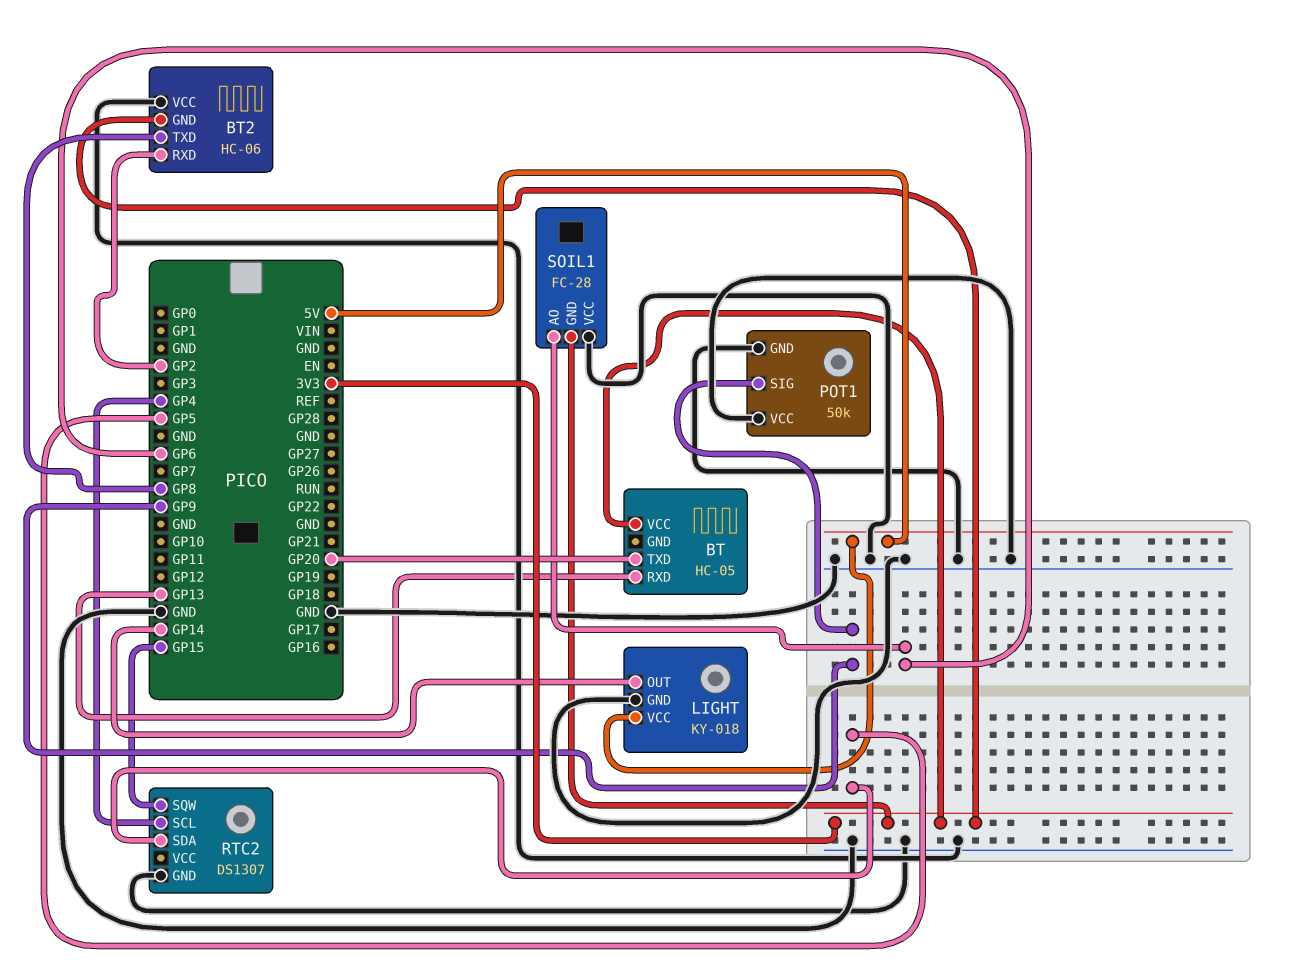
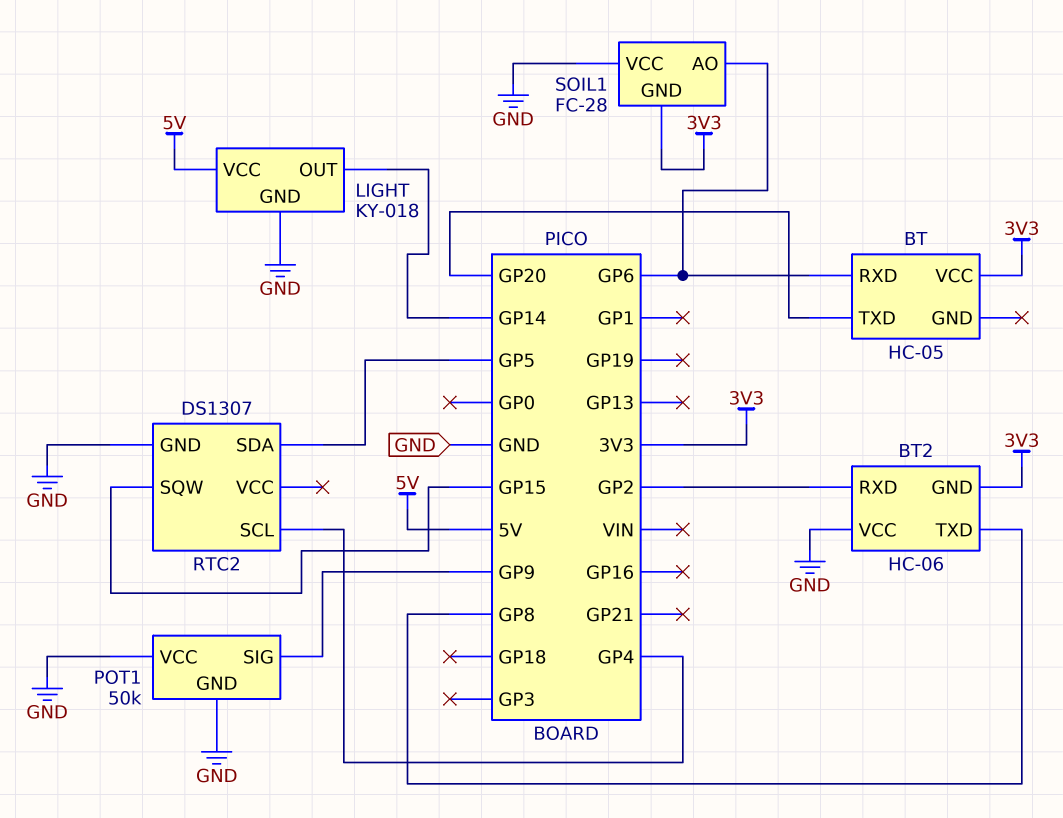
BT pin RXD: GP13 -> GP6

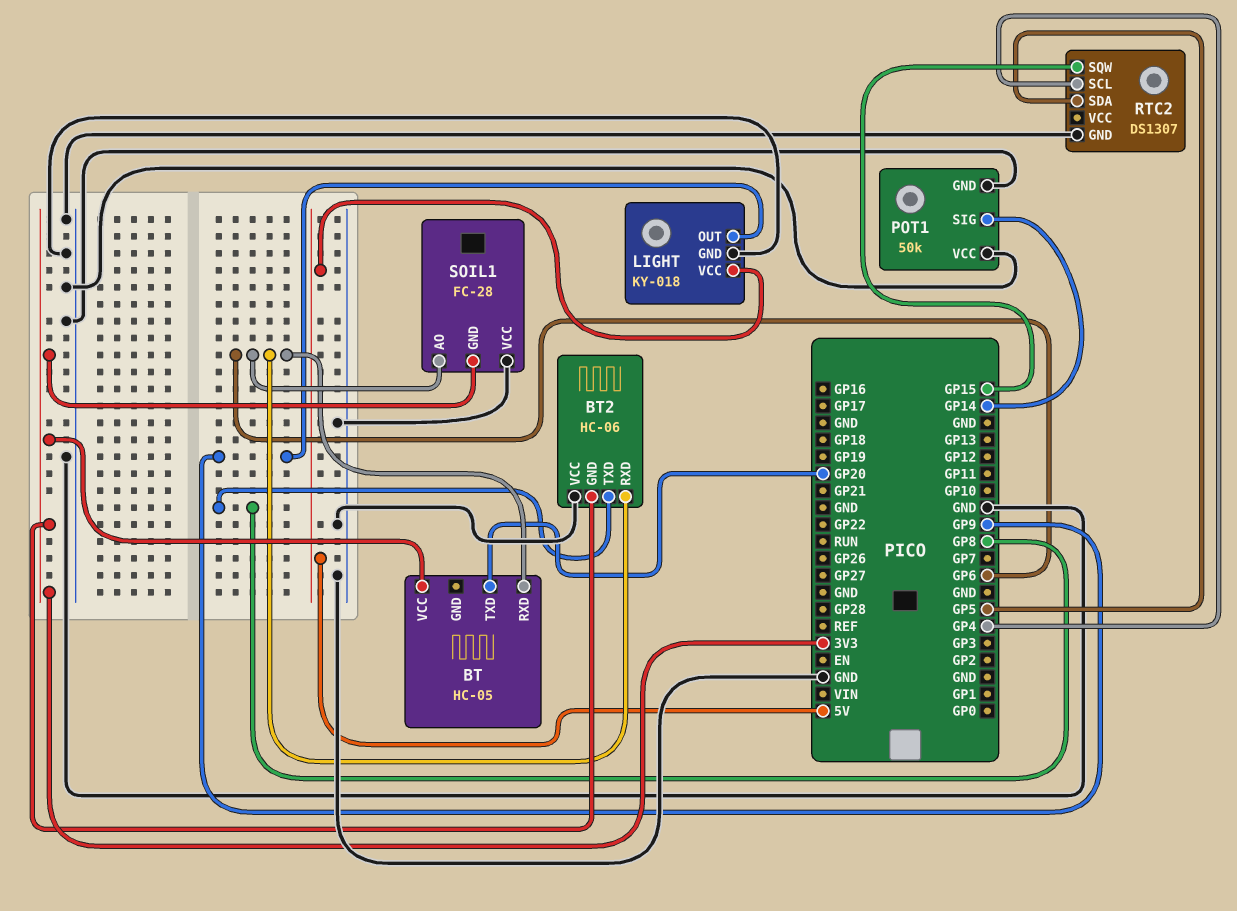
BT2 pin RXD: GP2 -> GP6
LIGHT pin OUT: GP14 -> GP9
POT1 pin SIG: GP9 -> GP14

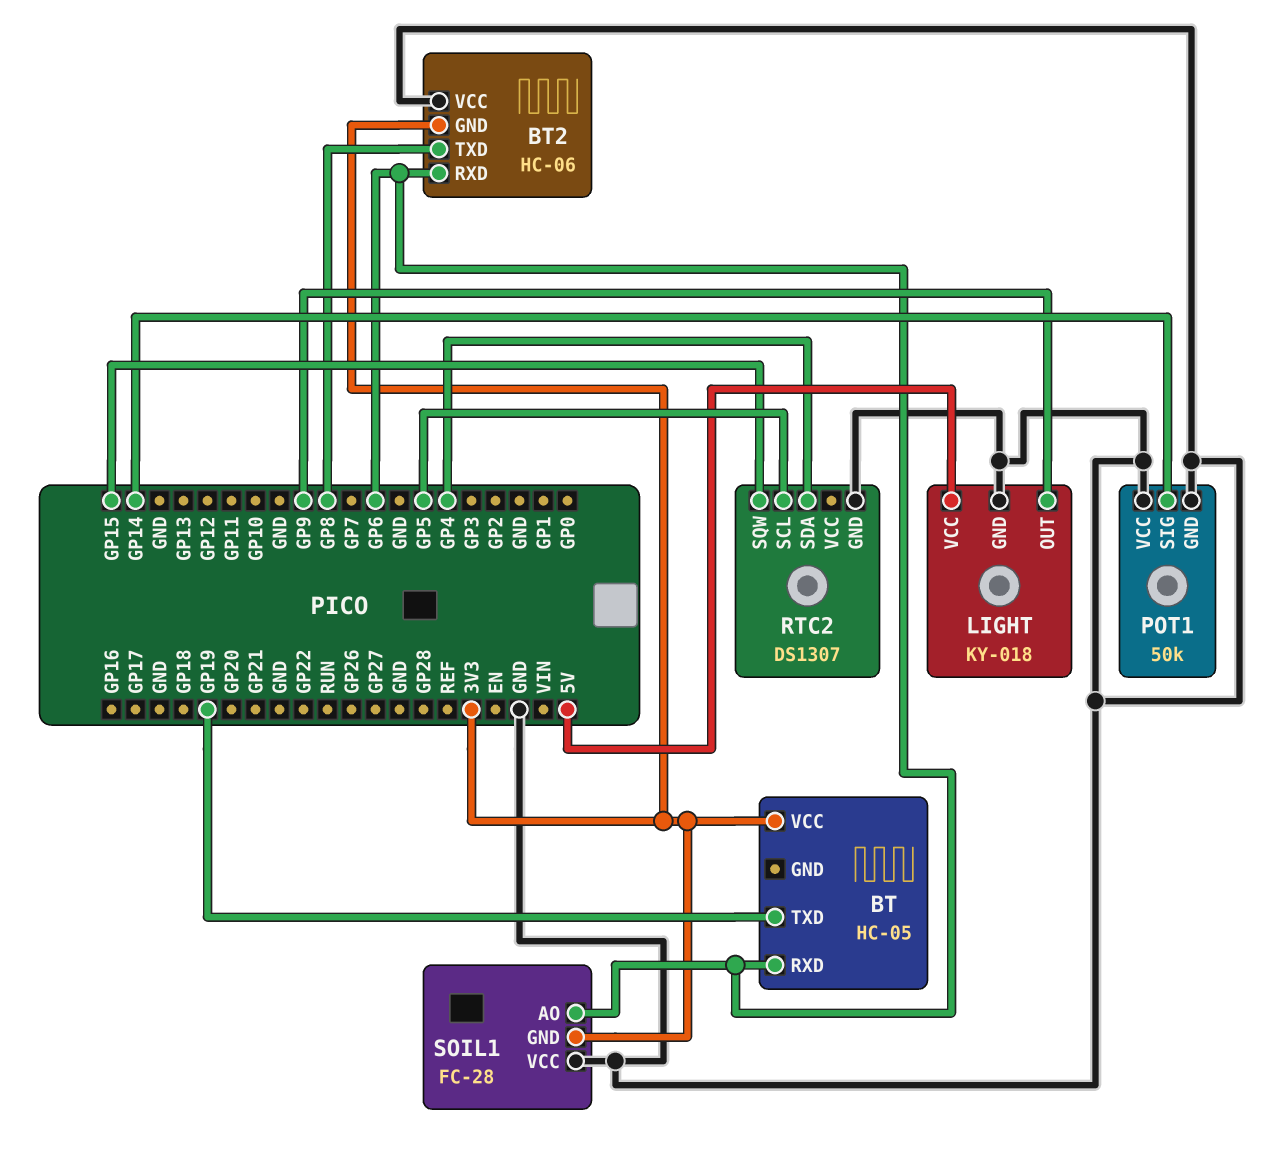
BT pin TXD: GP20 -> GP19
RTC2 pin SCL: GP4 -> GP5
RTC2 pin SDA: GP5 -> GP4

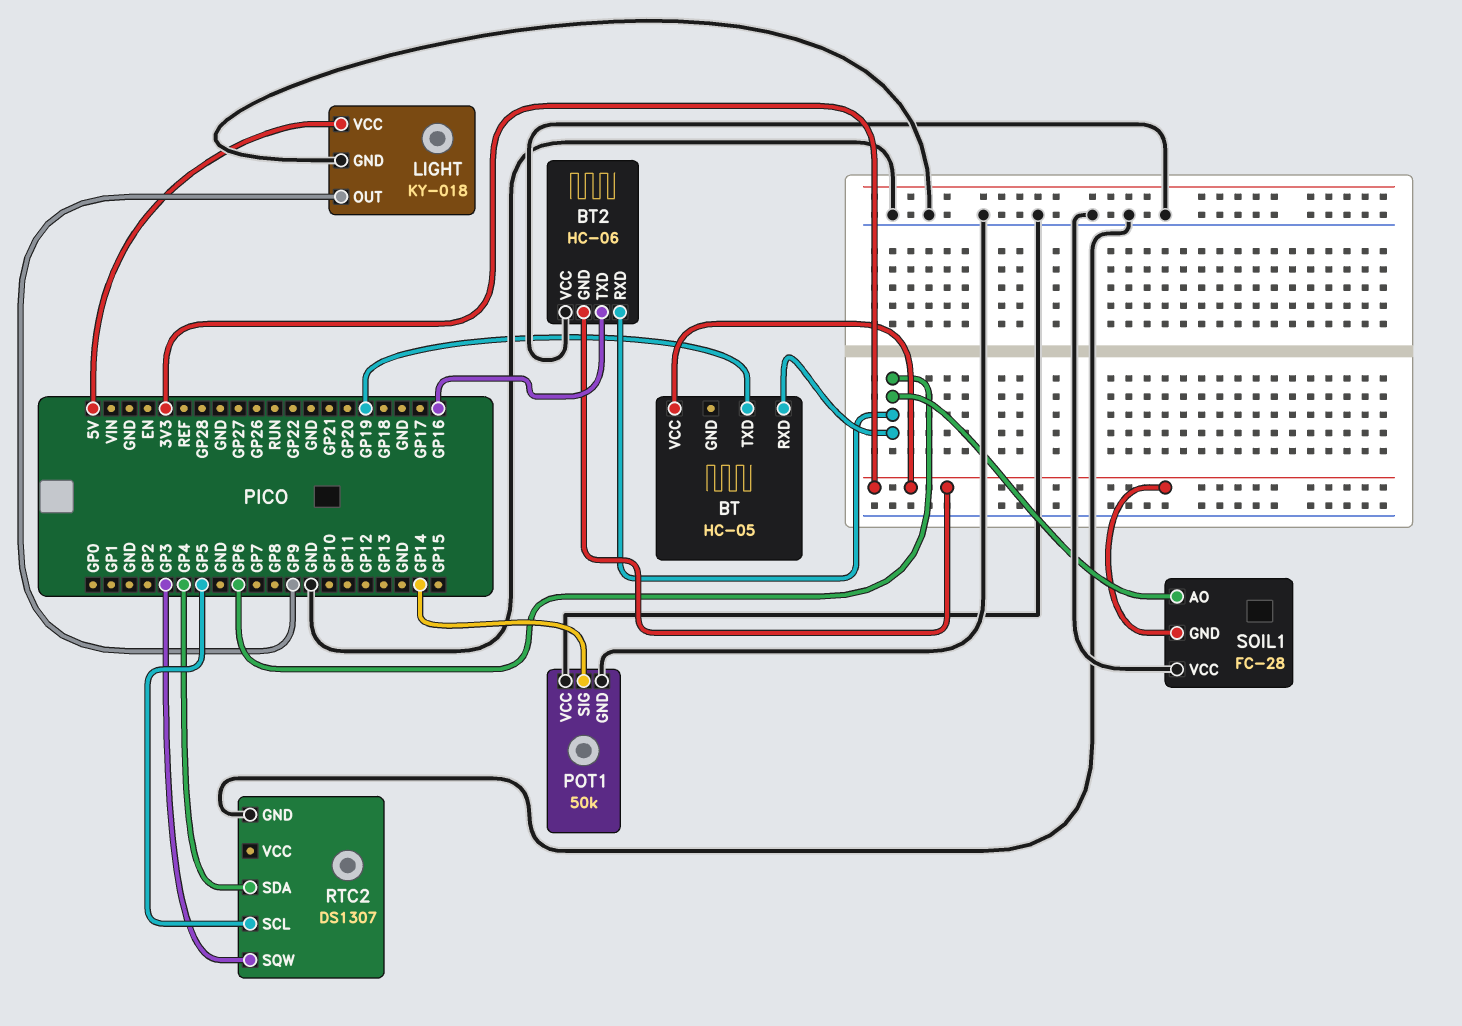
BT2 pin TXD: GP8 -> GP16
RTC2 pin SQW: GP15 -> GP3

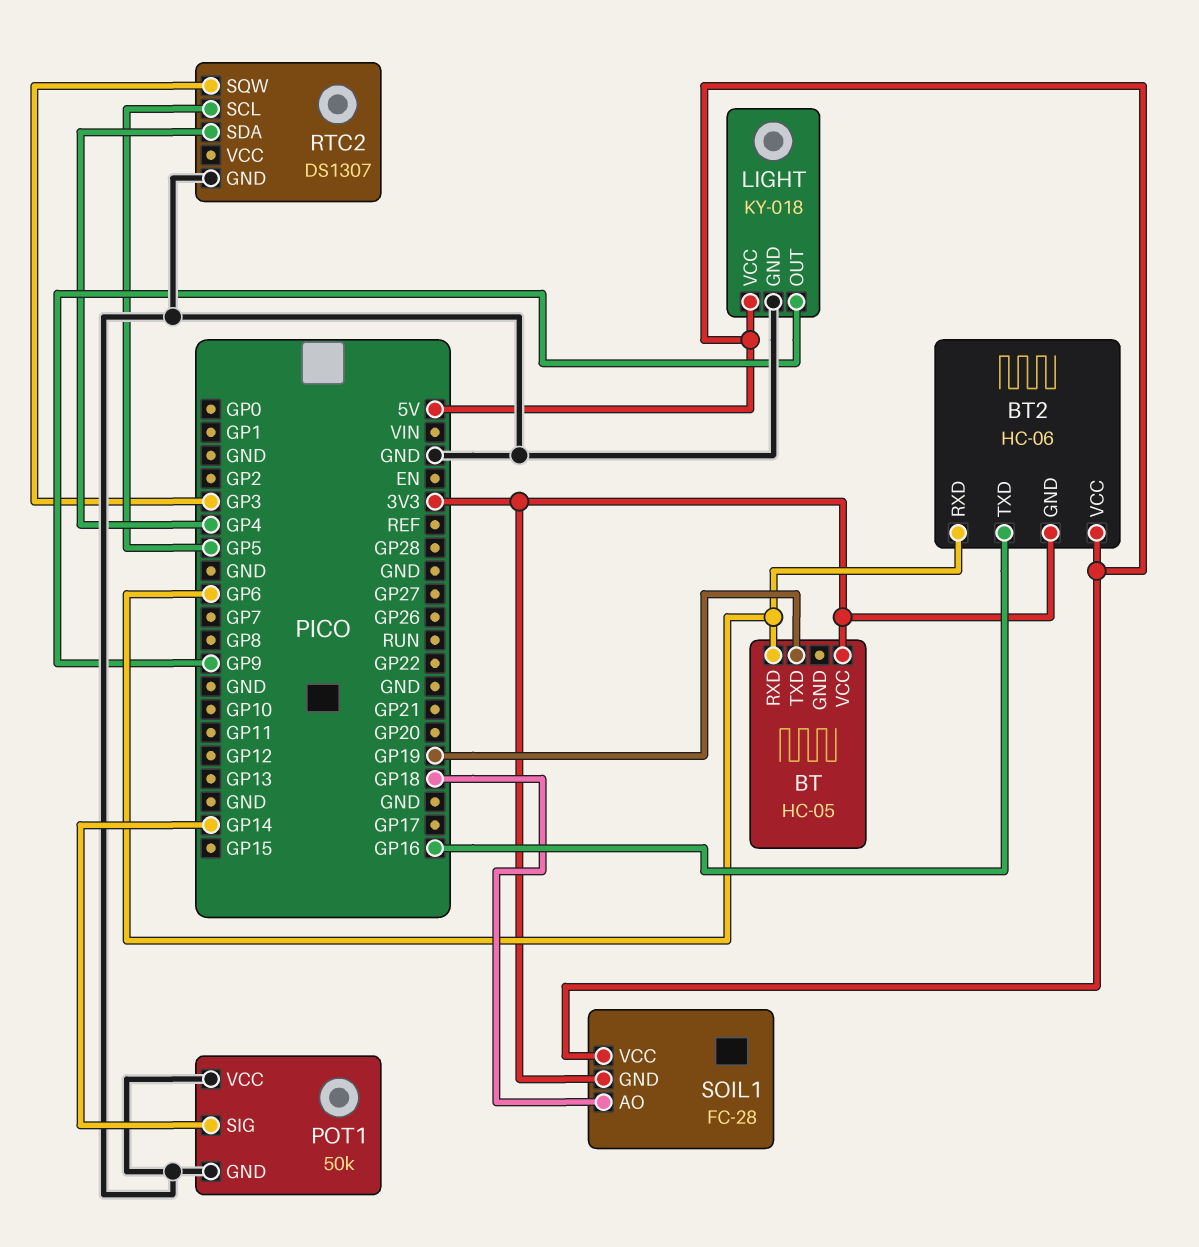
BT2 pin VCC: GND -> 5V
SOIL1 pin AO: GP6 -> GP18
SOIL1 pin VCC: GND -> 5V

